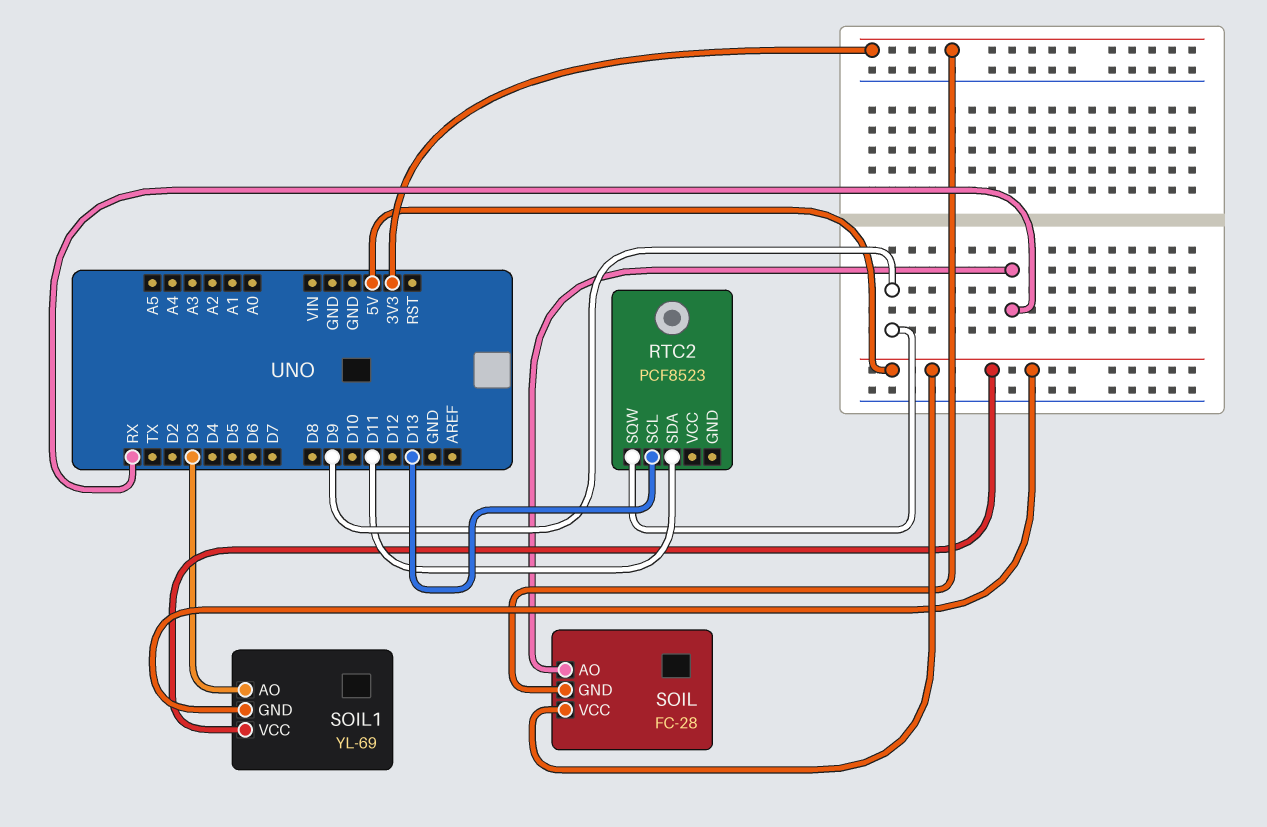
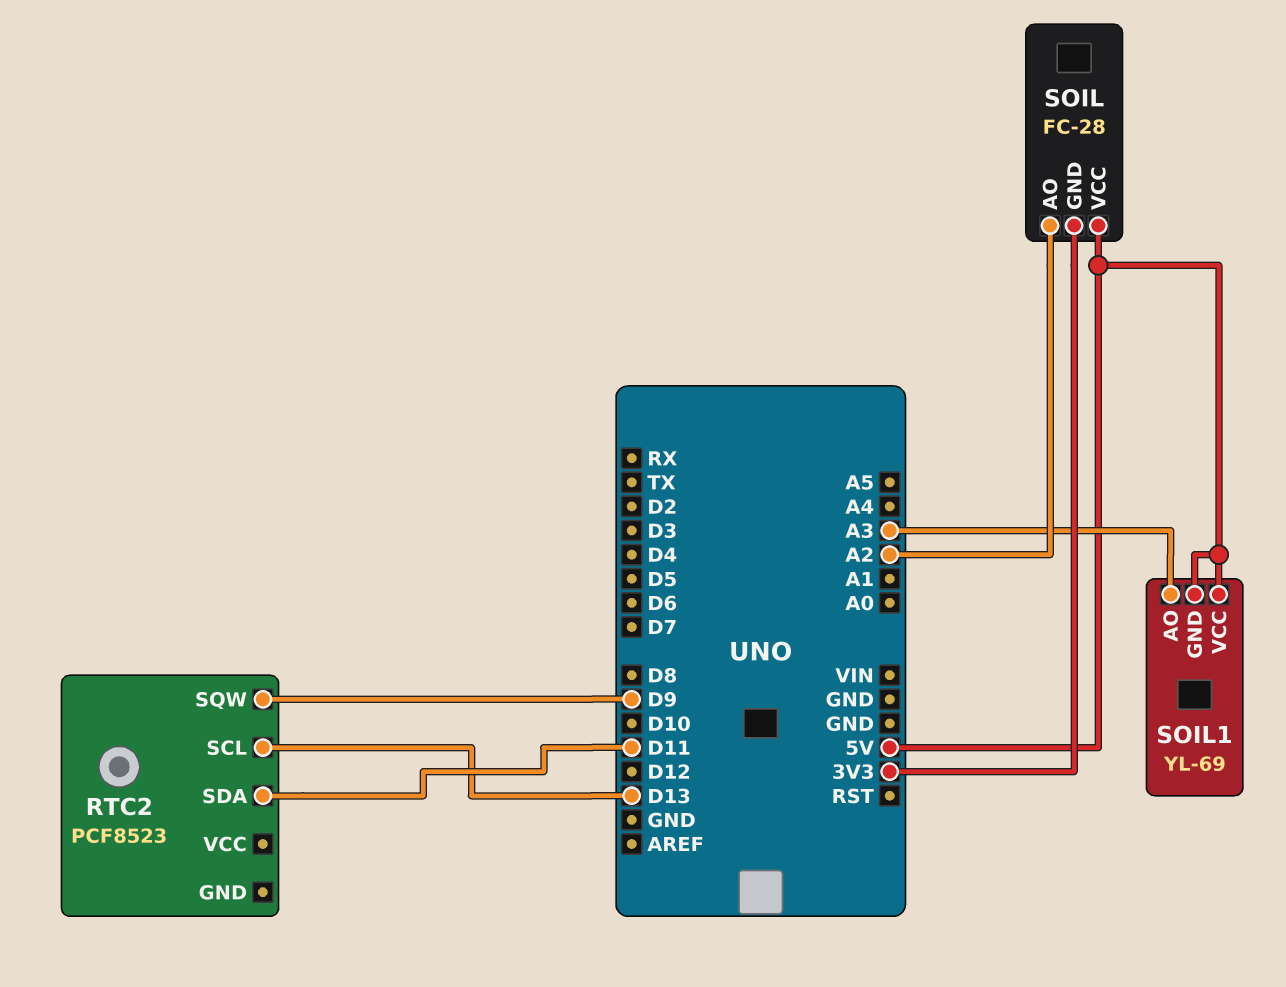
SOIL pin AO: RX -> A2
SOIL1 pin AO: D3 -> A3

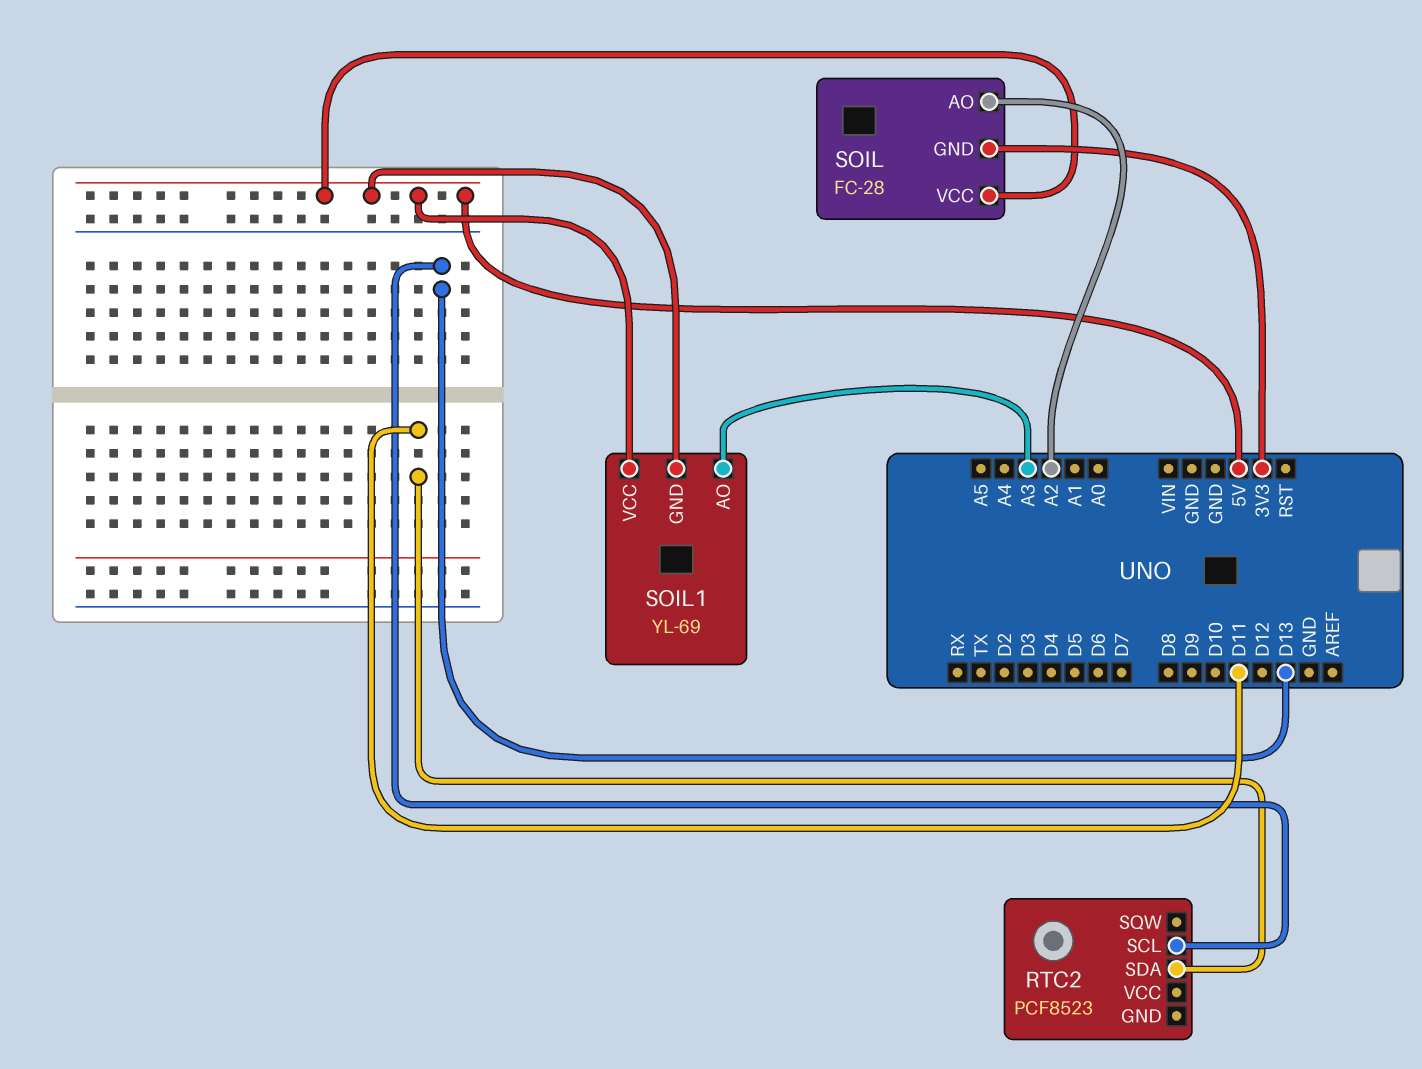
RTC2 pin SQW: D9 -> none

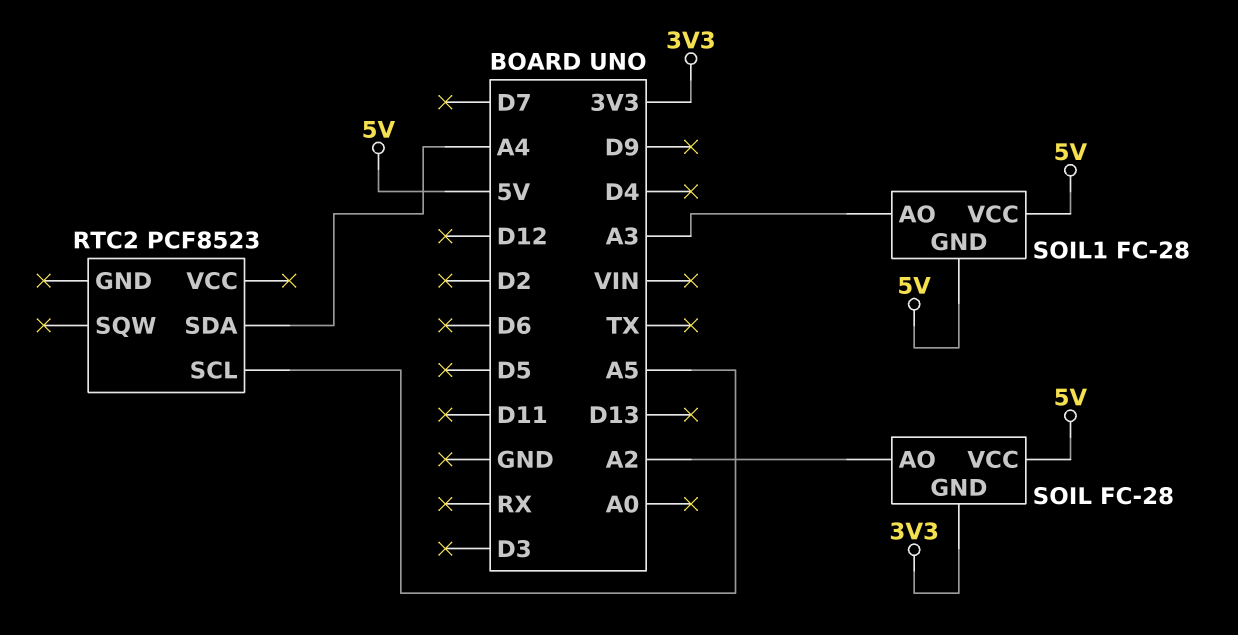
RTC2 pin SCL: D13 -> A5
RTC2 pin SDA: D11 -> A4
SOIL1: YL-69 -> FC-28

